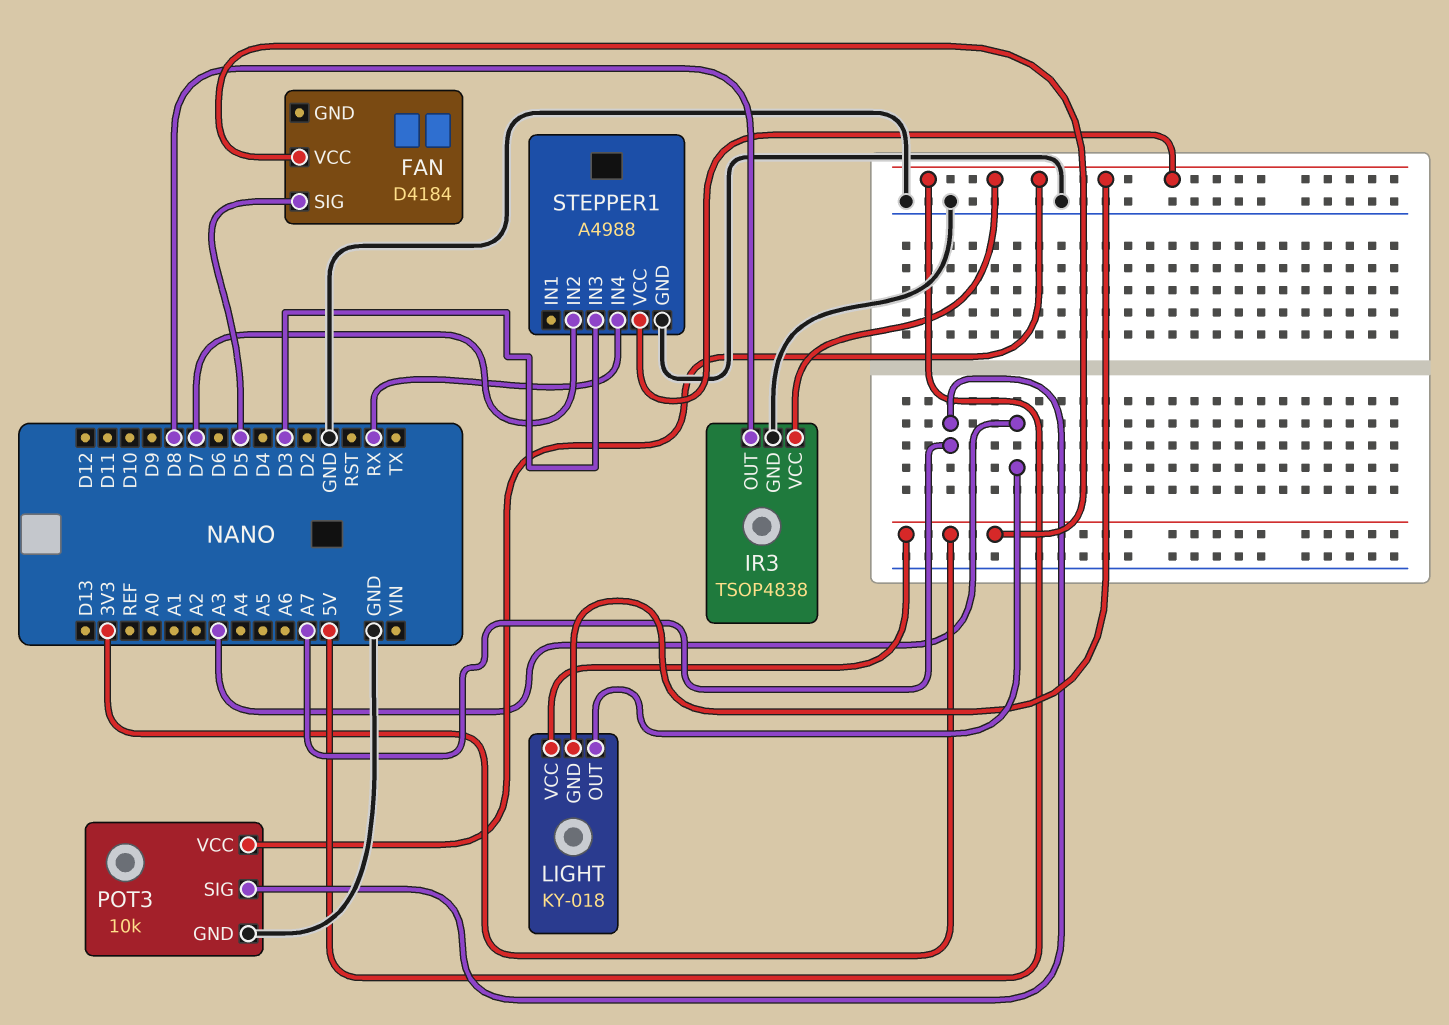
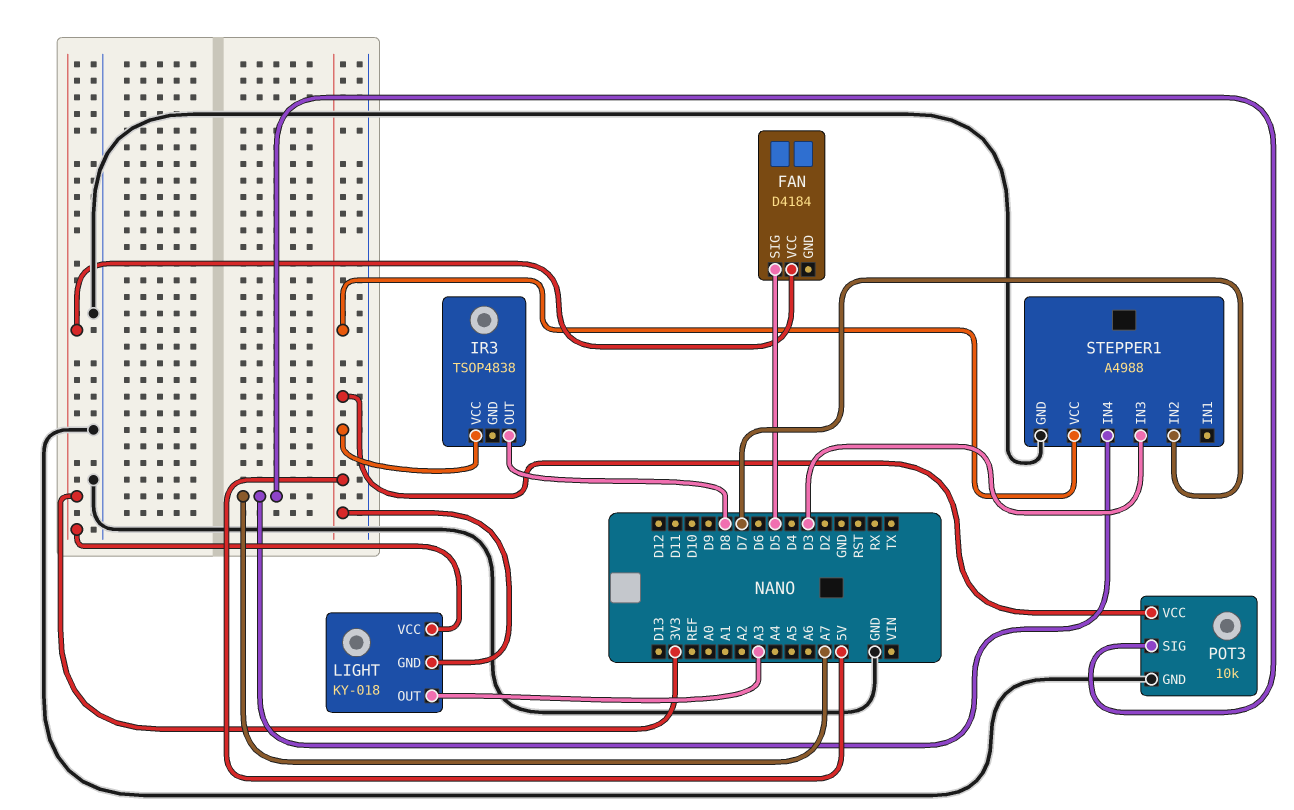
IR3 pin GND: GND -> none
STEPPER1 pin IN4: RX -> A7

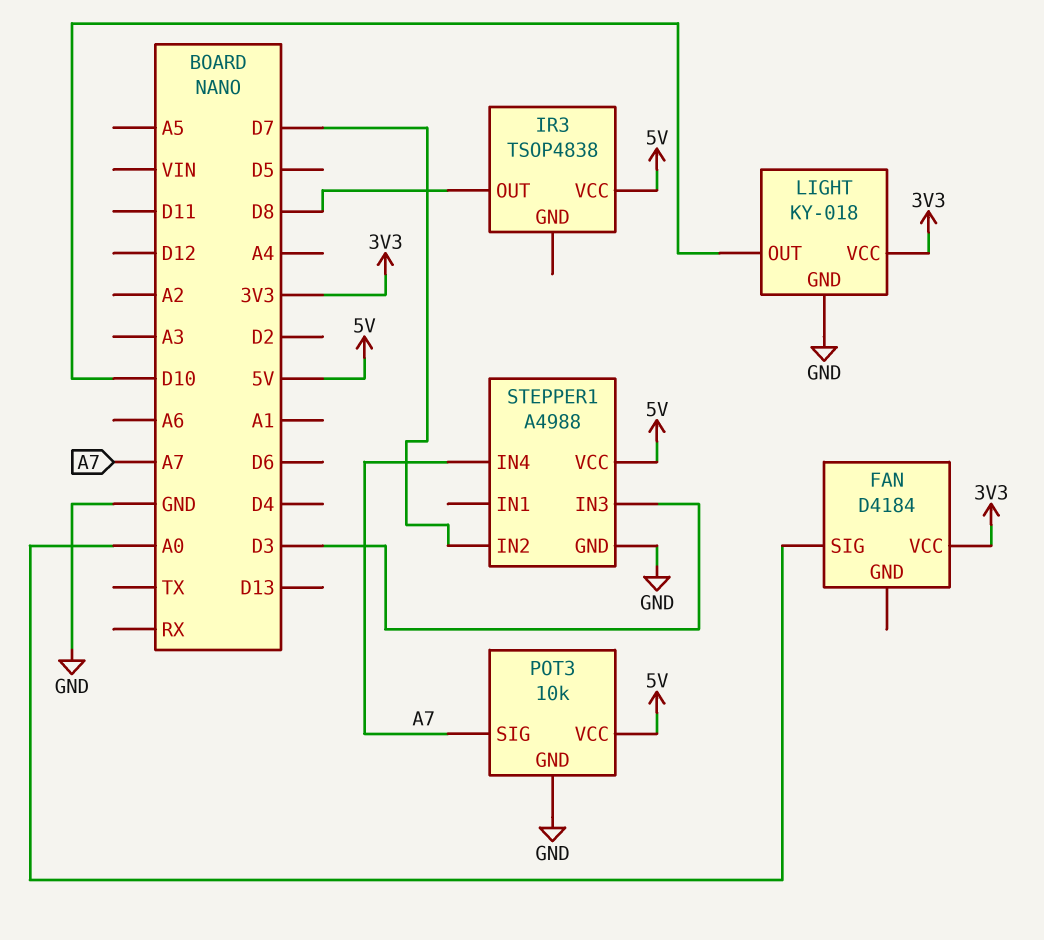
FAN pin SIG: D5 -> A0
LIGHT pin GND: 5V -> GND
LIGHT pin OUT: A3 -> D10

